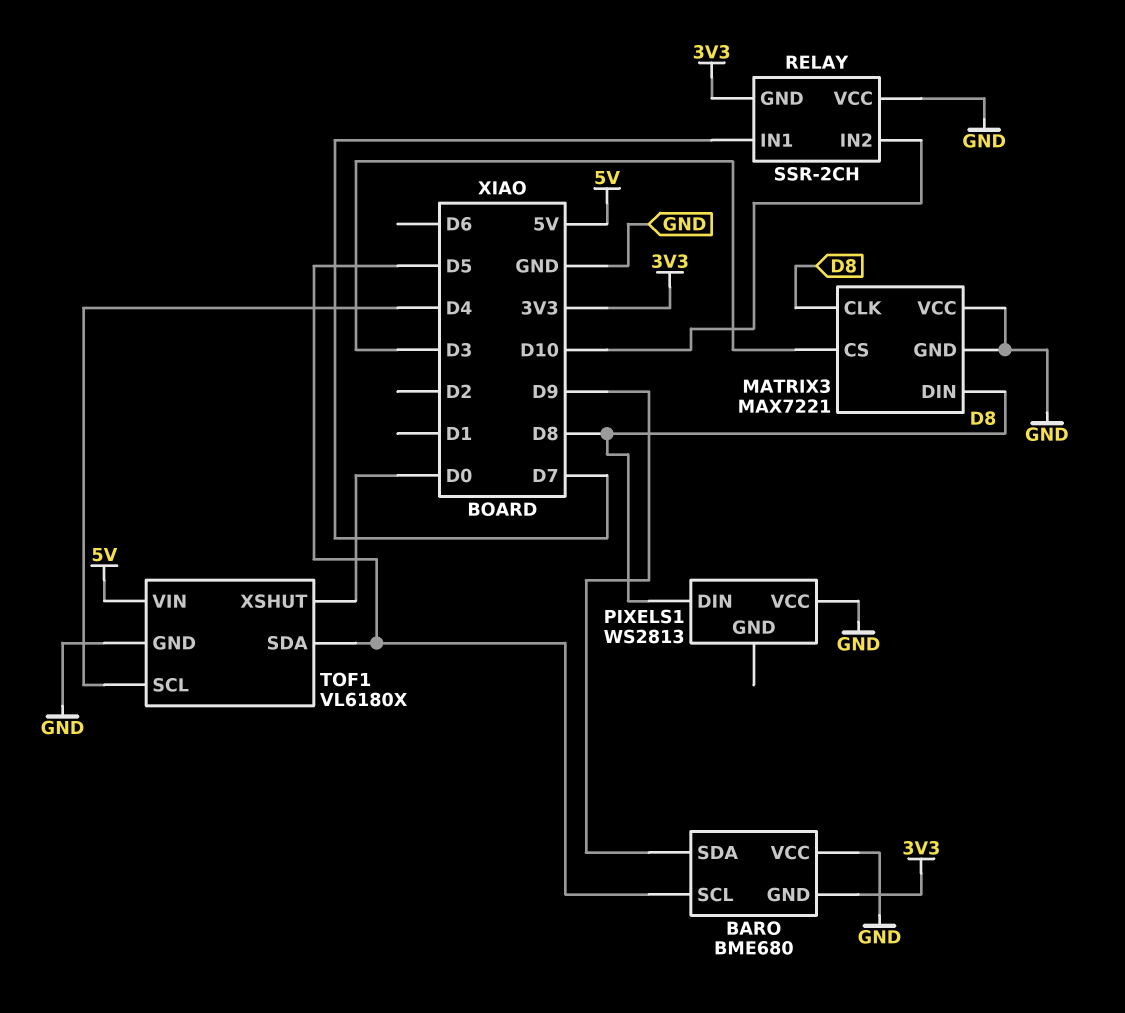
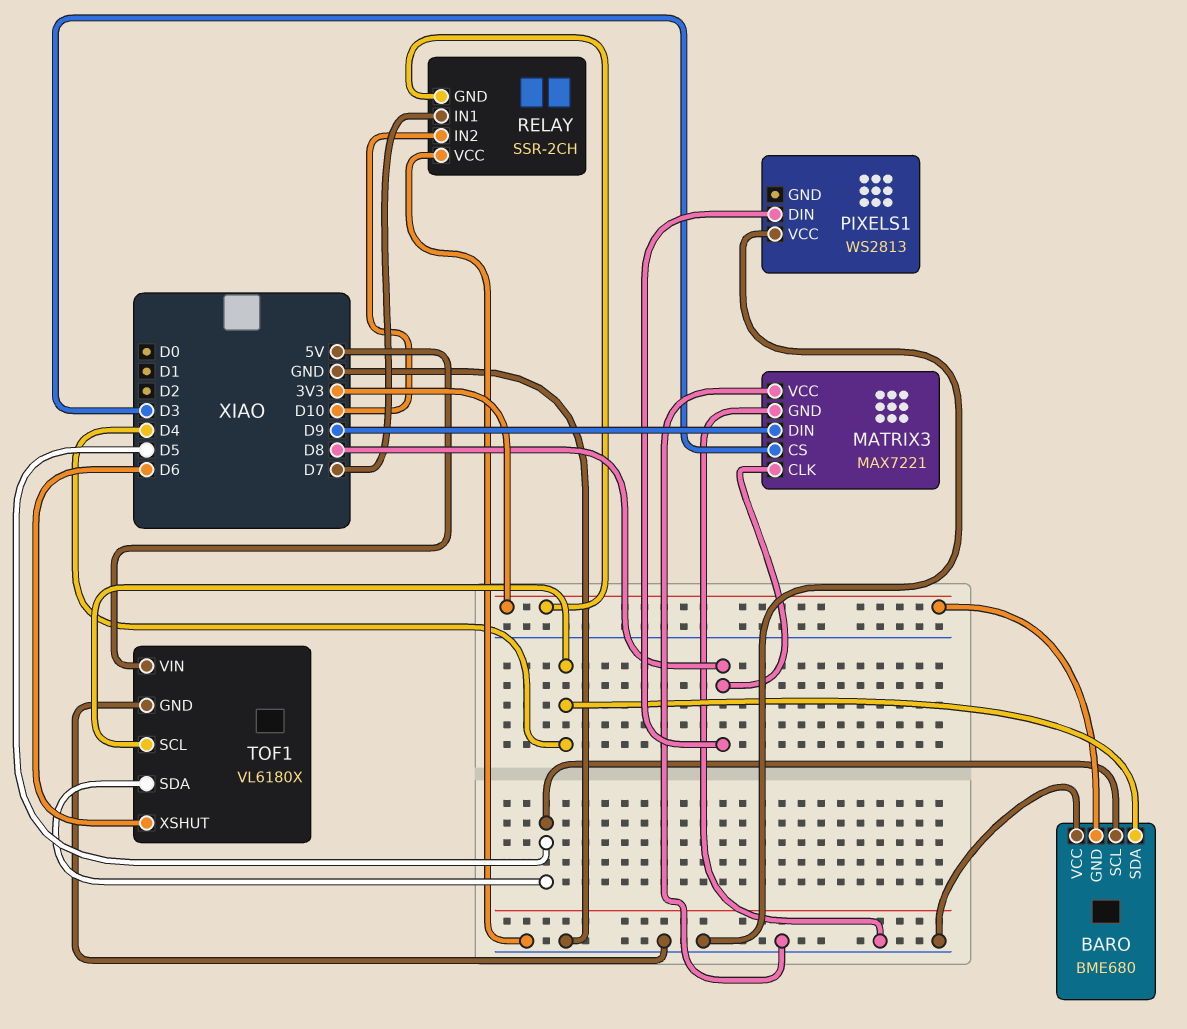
BARO pin SDA: D9 -> D4
MATRIX3 pin DIN: D8 -> D9
TOF1 pin XSHUT: D0 -> D6

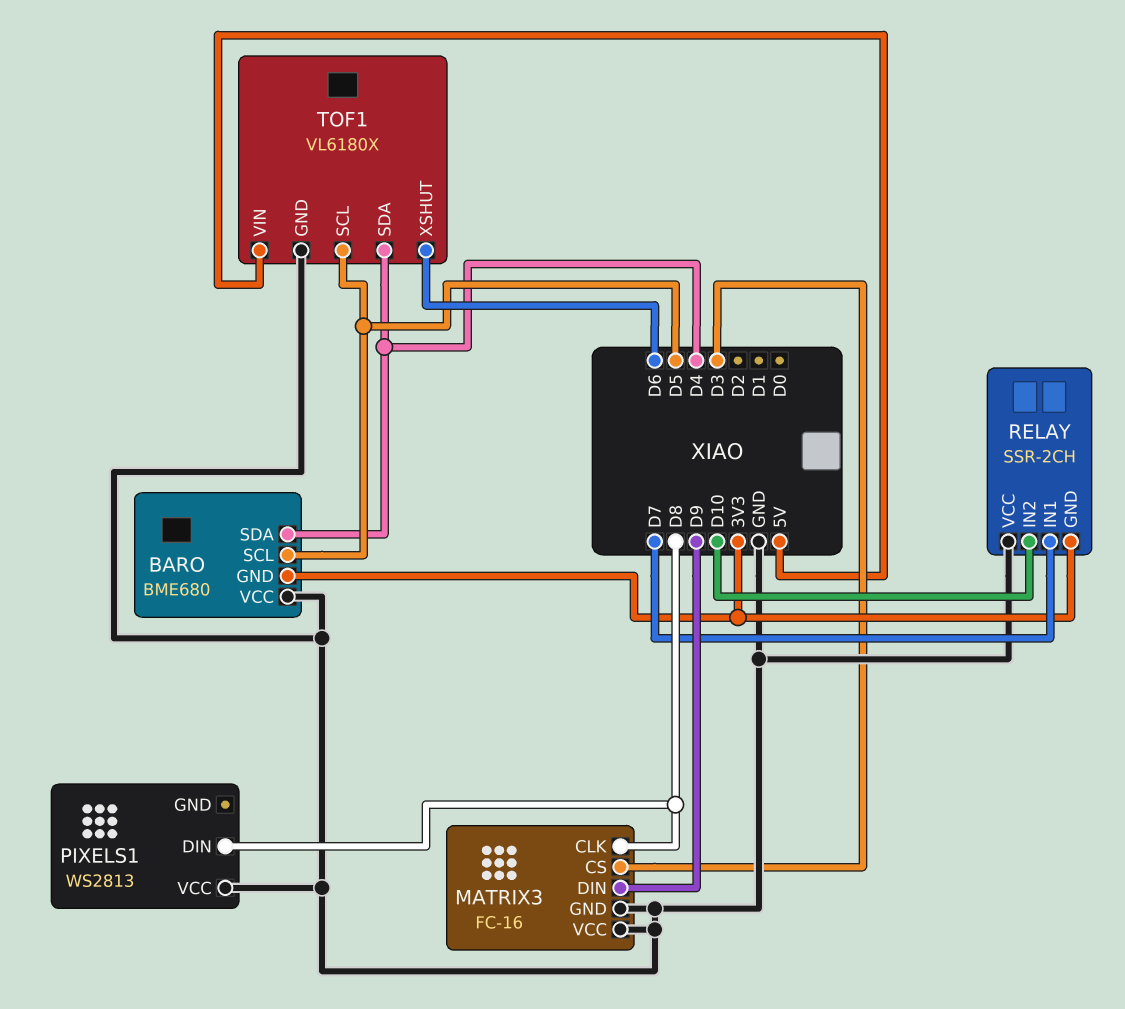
MATRIX3: MAX7221 -> FC-16
TOF1 pin SCL: D4 -> D5
TOF1 pin SDA: D5 -> D4

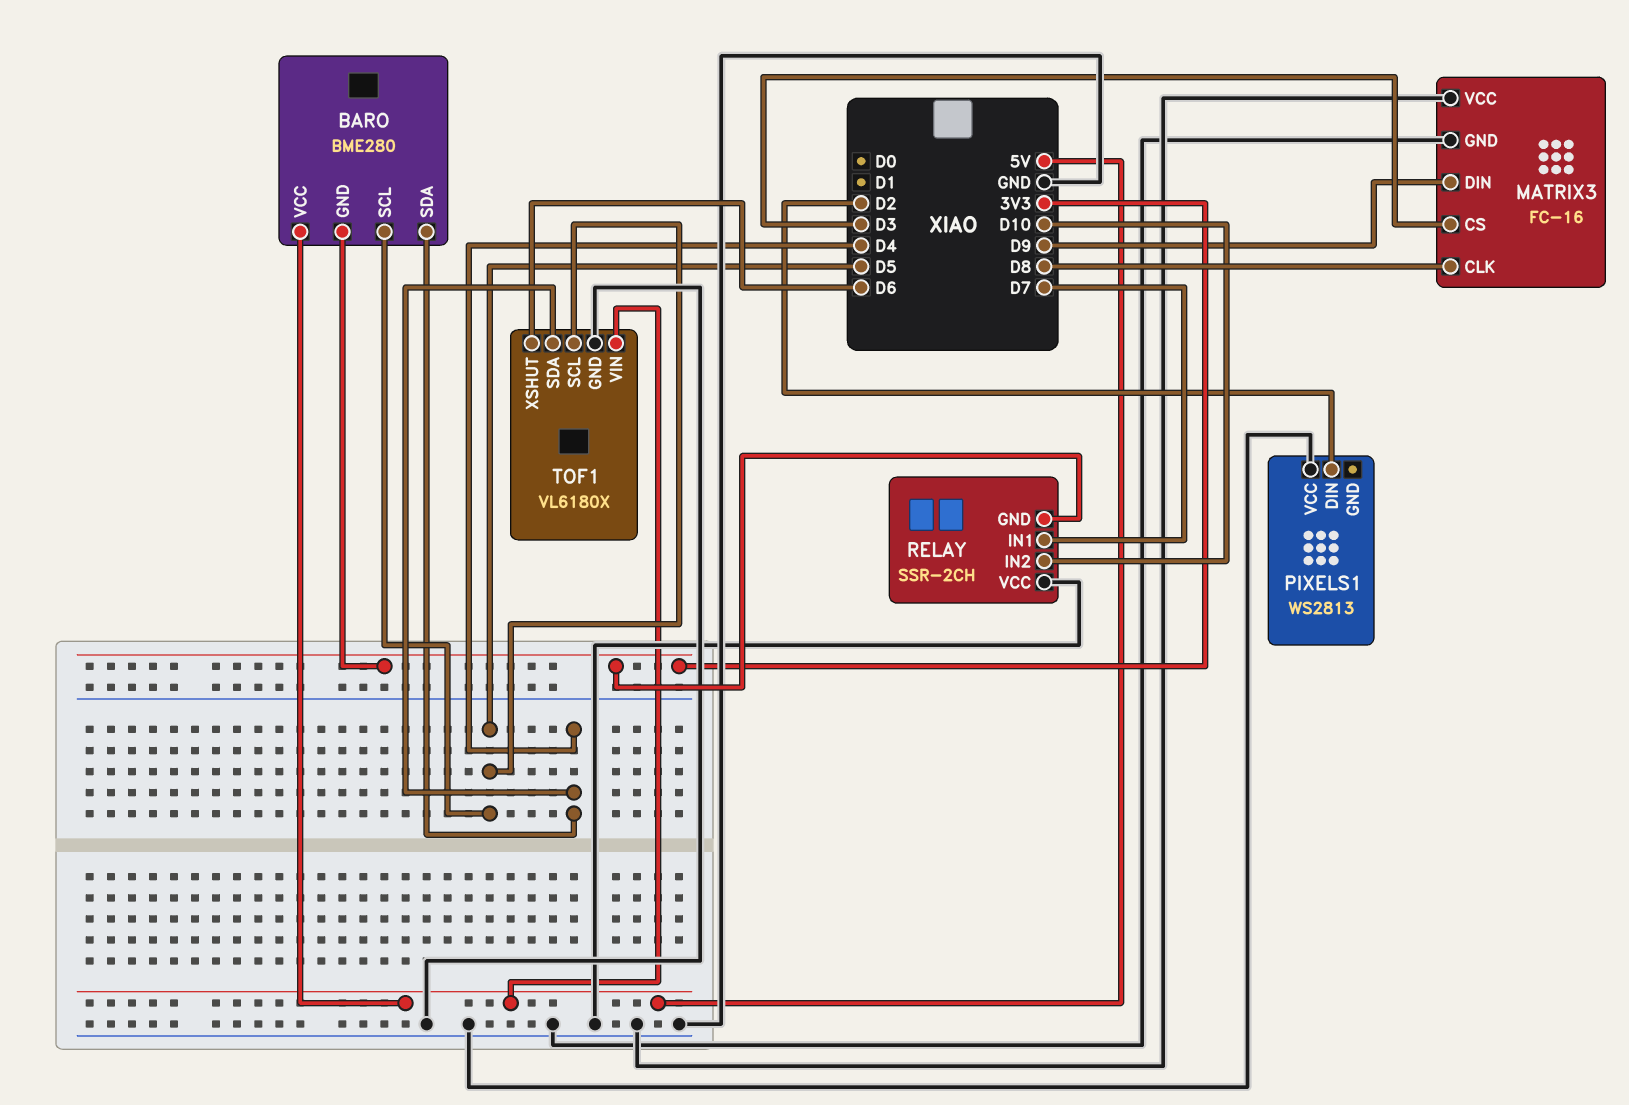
BARO: BME680 -> BME280
BARO pin VCC: GND -> 5V
PIXELS1 pin DIN: D8 -> D2

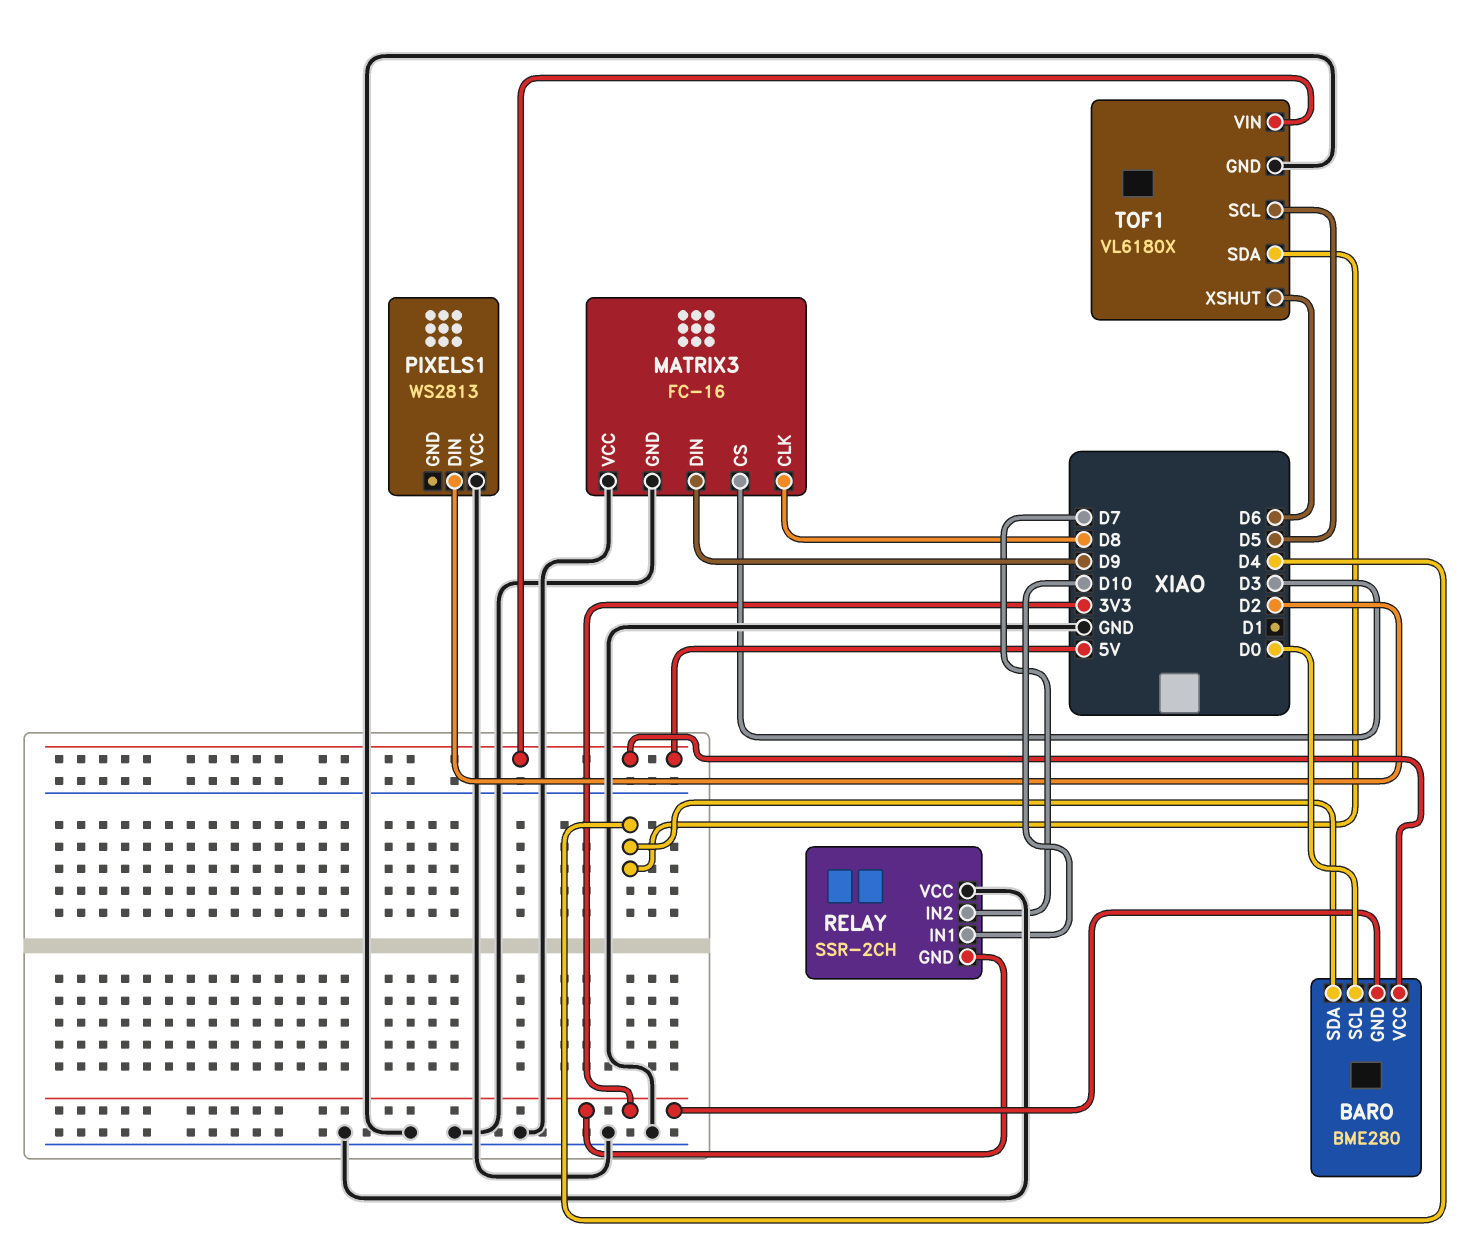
BARO pin SCL: D5 -> D0
RELAY pin IN1: D7 -> D10
RELAY pin IN2: D10 -> D7

